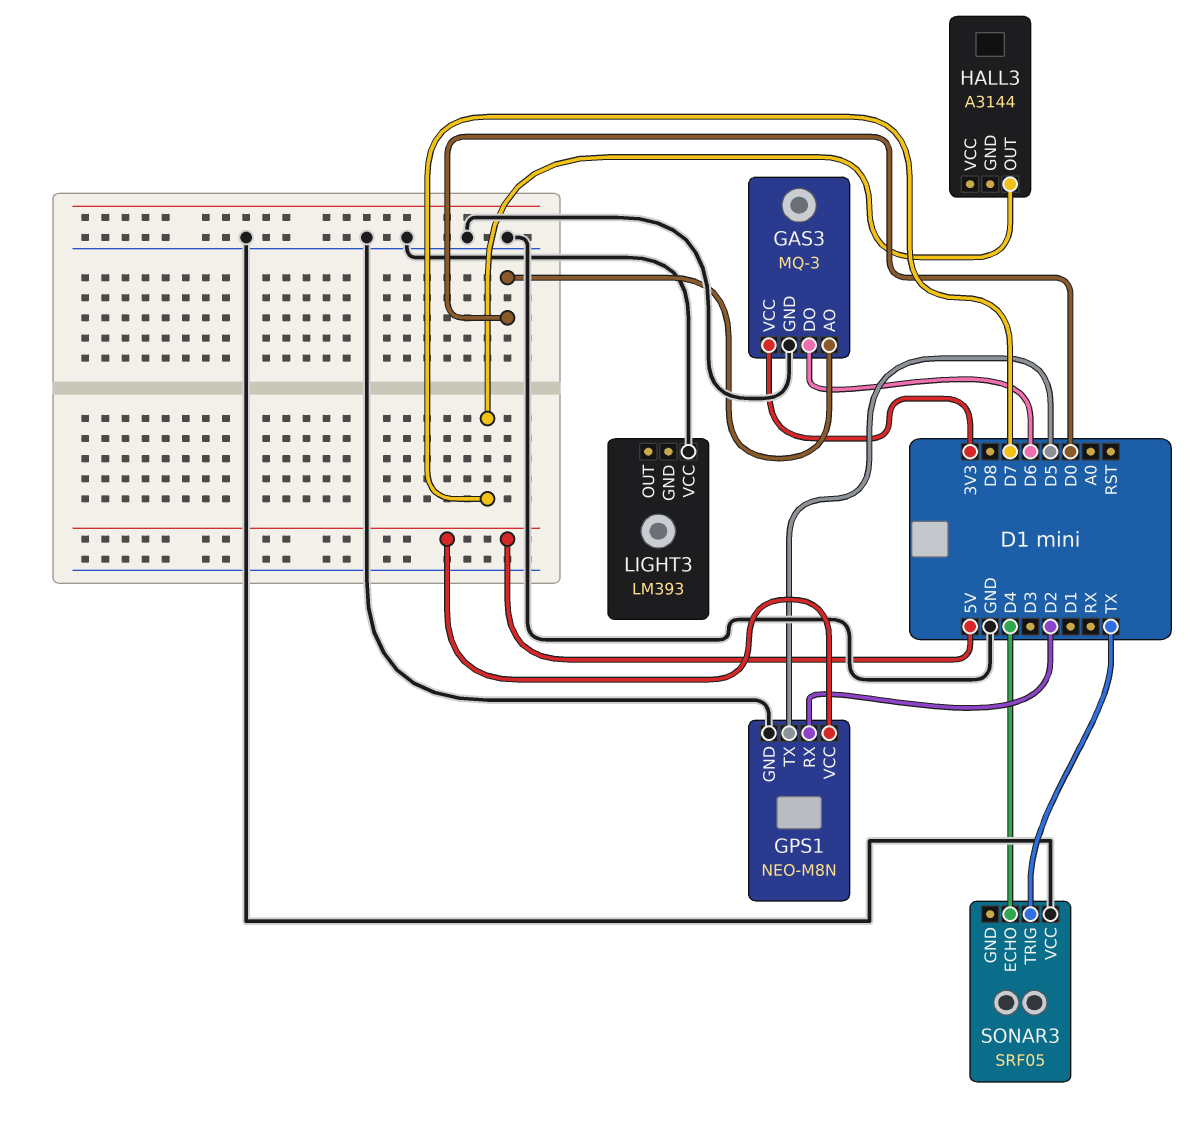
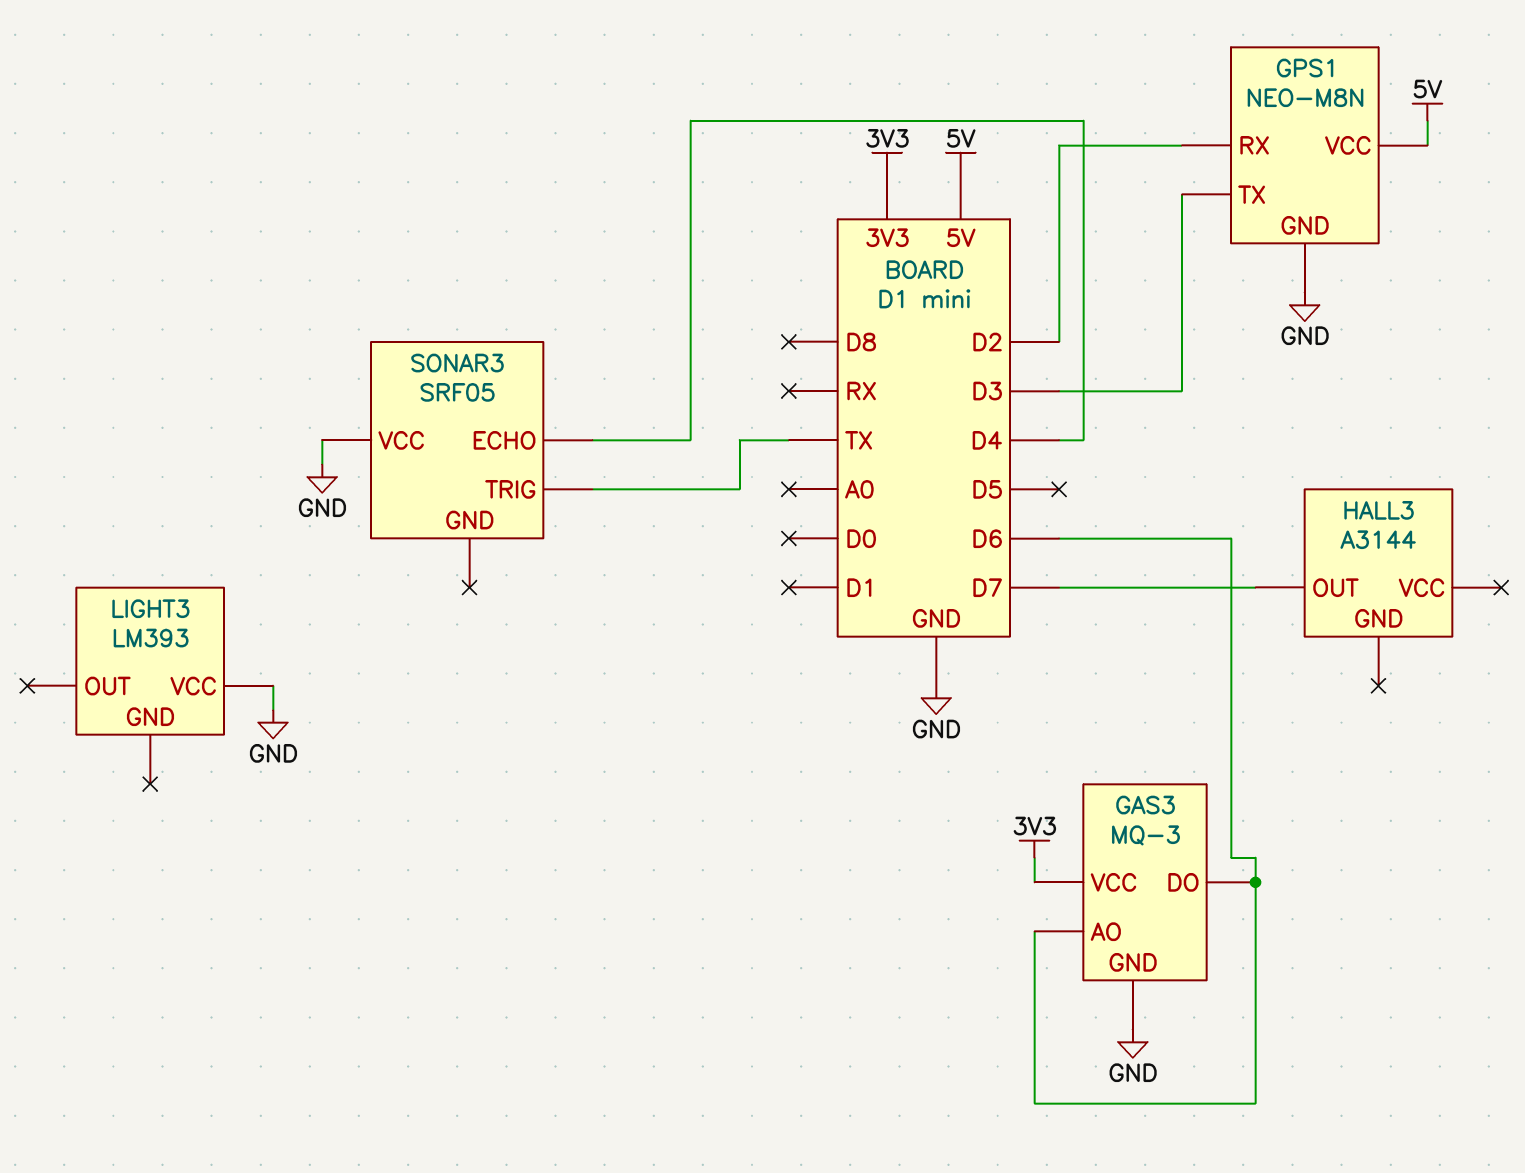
GAS3 pin AO: D0 -> D6
GPS1 pin TX: D5 -> D3

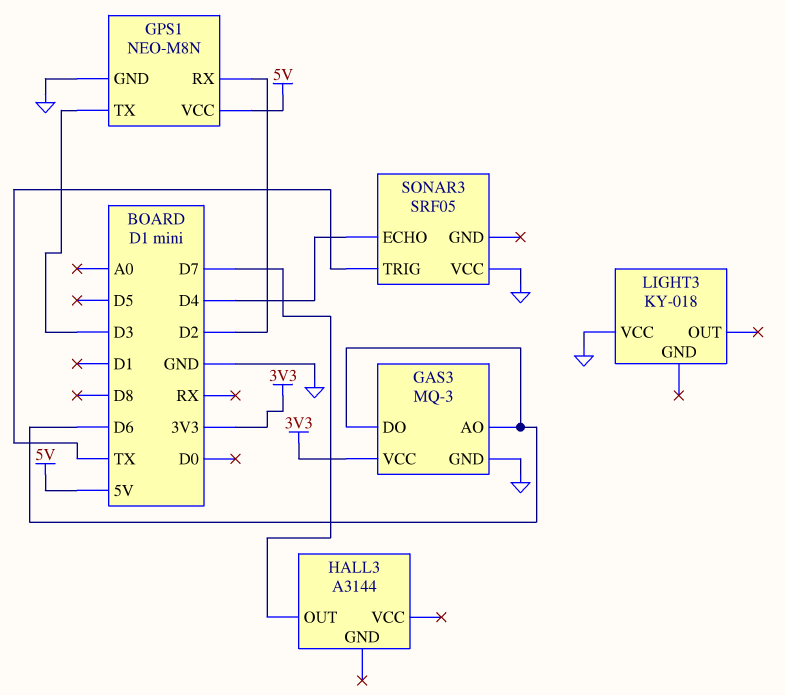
LIGHT3: LM393 -> KY-018

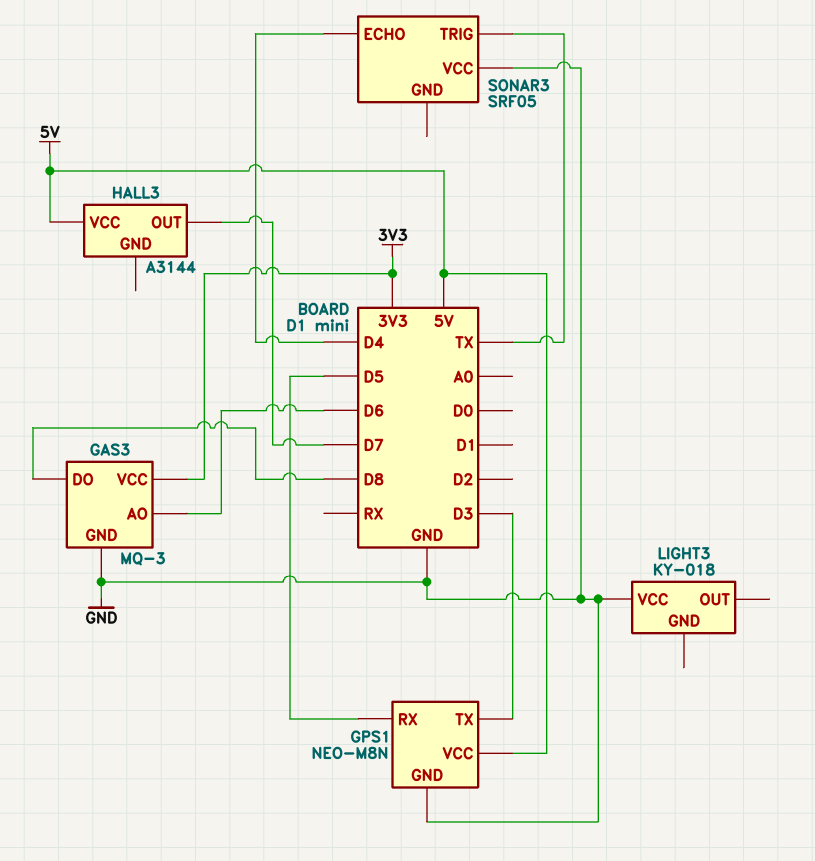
GAS3 pin DO: D6 -> D8
GPS1 pin RX: D2 -> D5
HALL3 pin VCC: none -> 5V

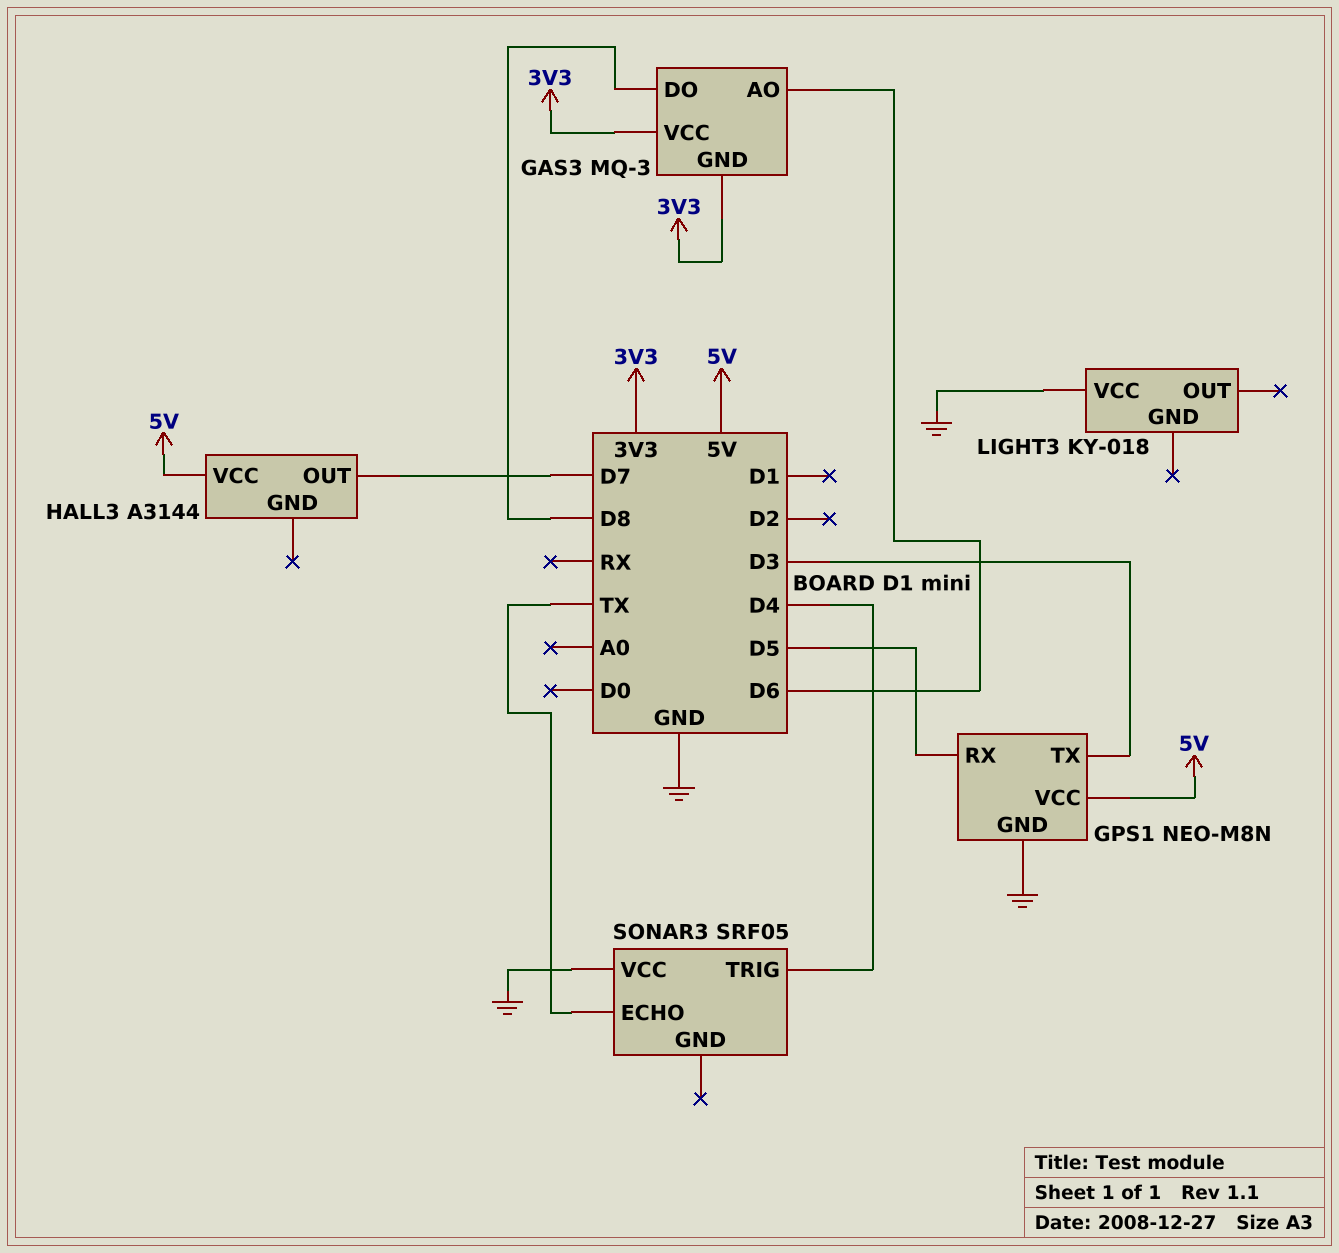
GAS3 pin GND: GND -> 3V3
SONAR3 pin ECHO: D4 -> TX
SONAR3 pin TRIG: TX -> D4

